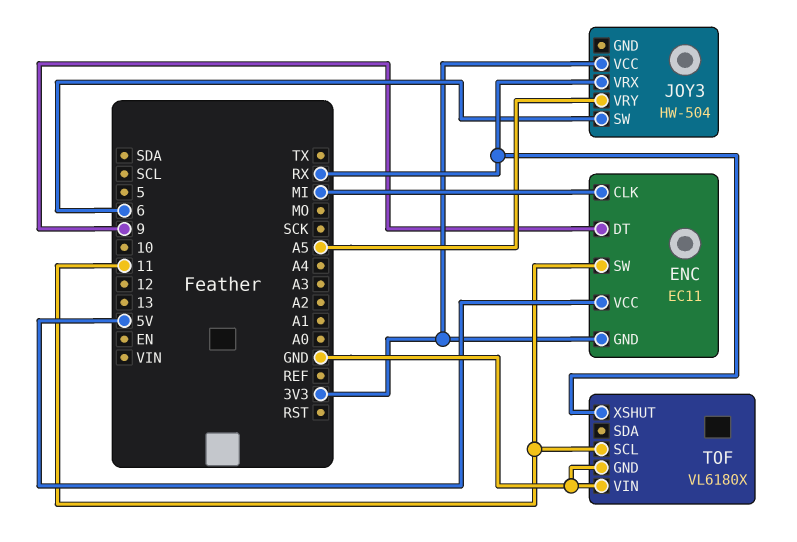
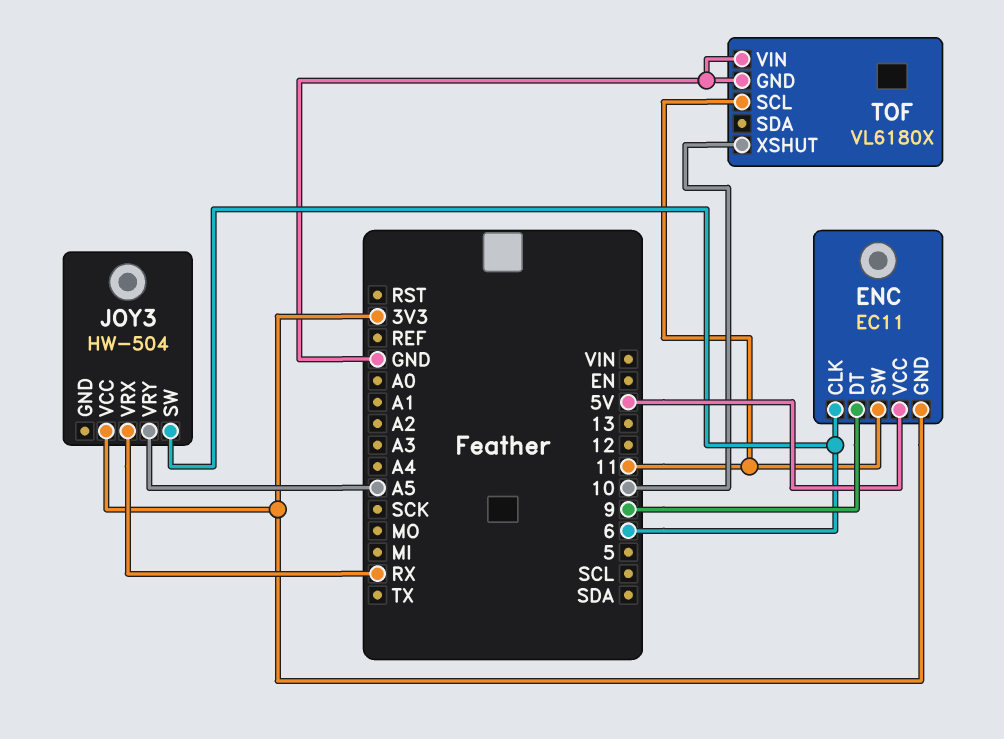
ENC pin CLK: MI -> 6
TOF pin XSHUT: RX -> 10

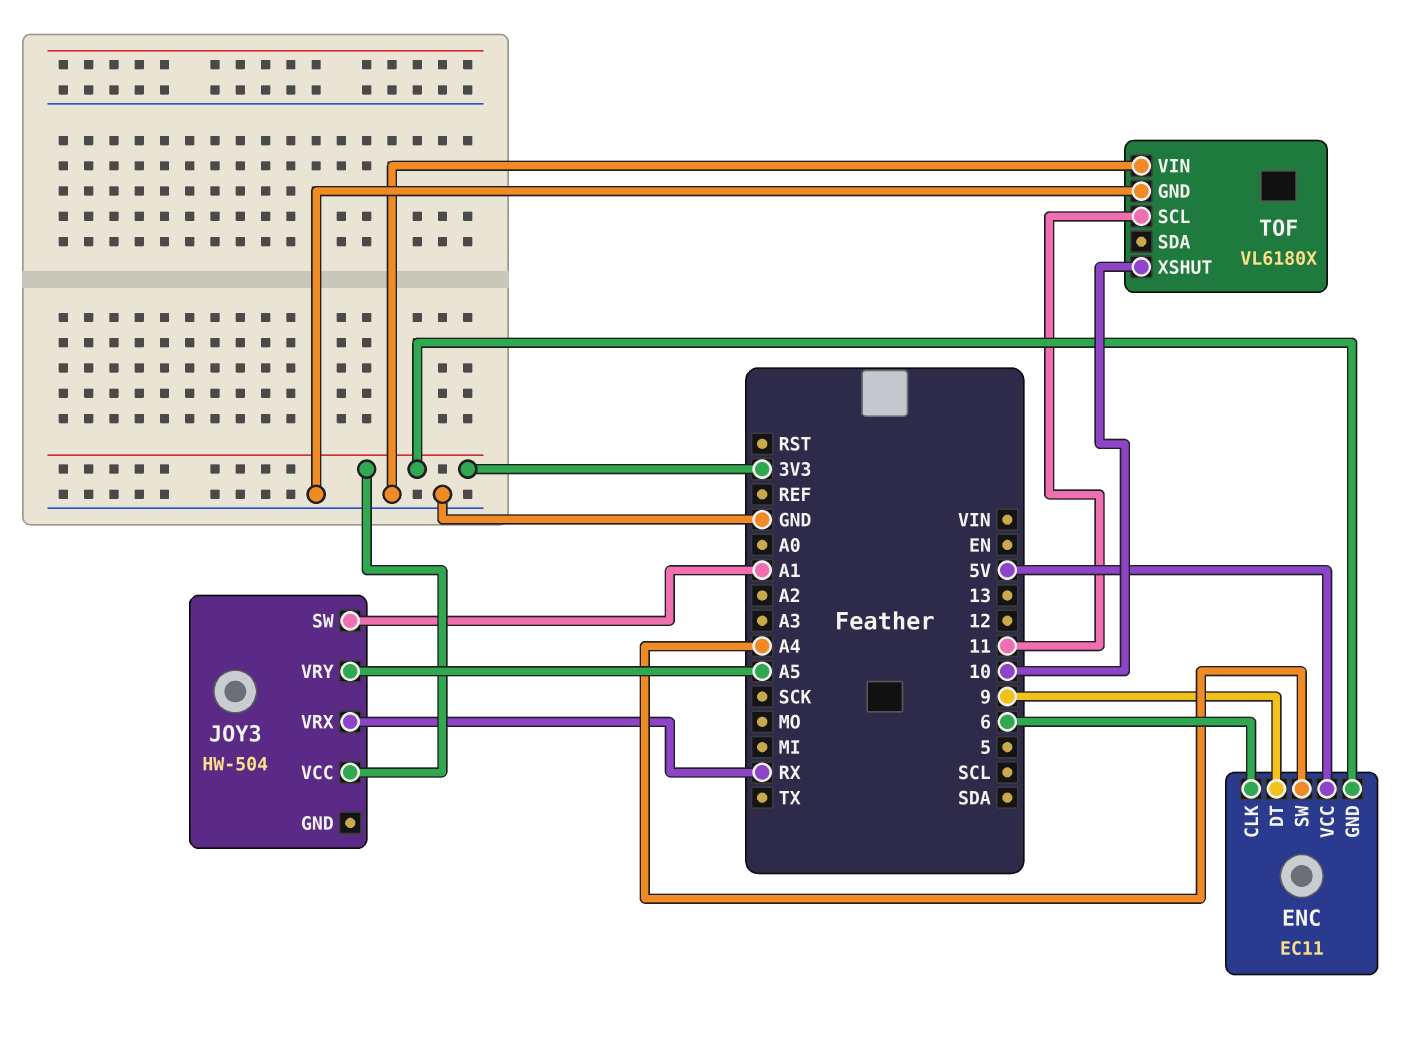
ENC pin SW: 11 -> A4
JOY3 pin SW: 6 -> A1

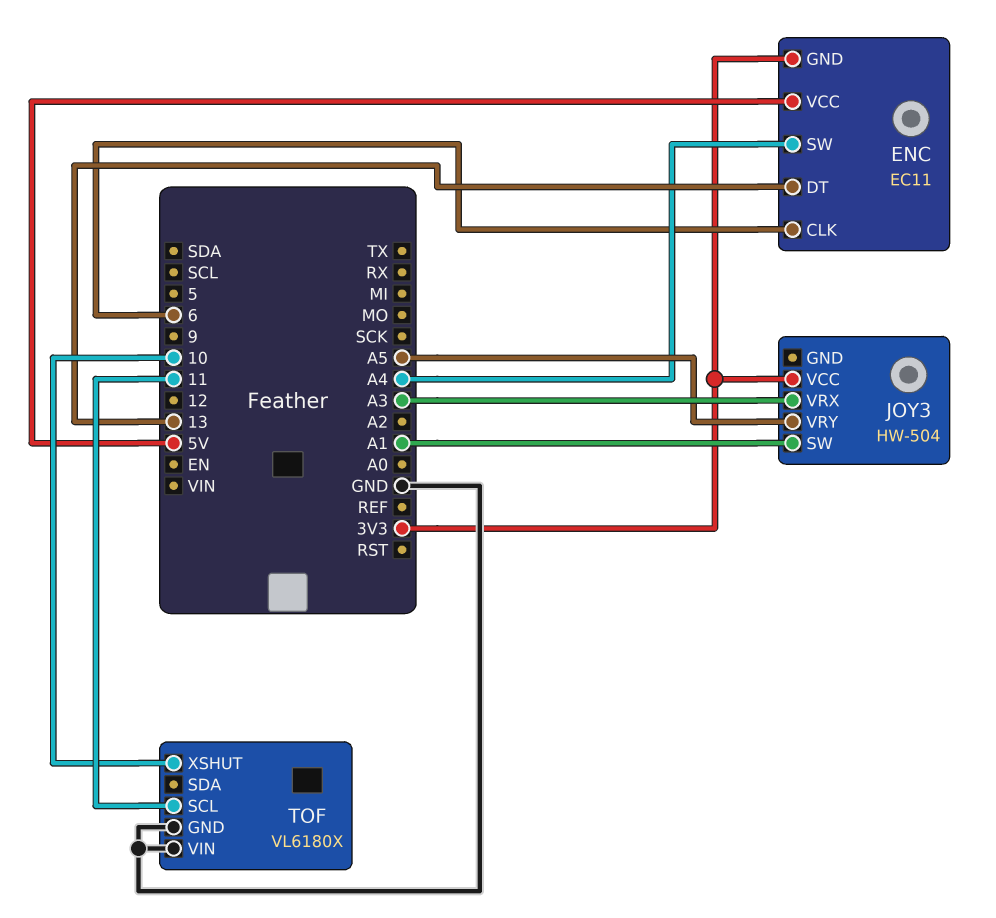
ENC pin DT: 9 -> 13
JOY3 pin VRX: RX -> A3

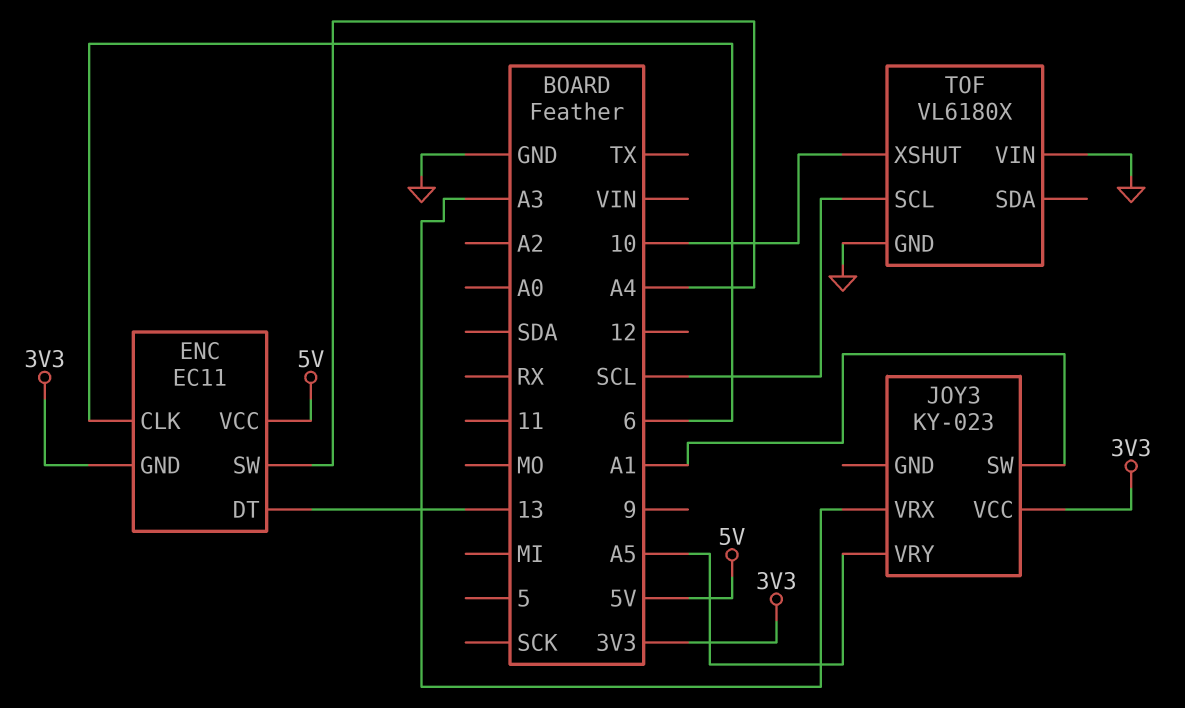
JOY3: HW-504 -> KY-023
TOF pin SCL: 11 -> SCL

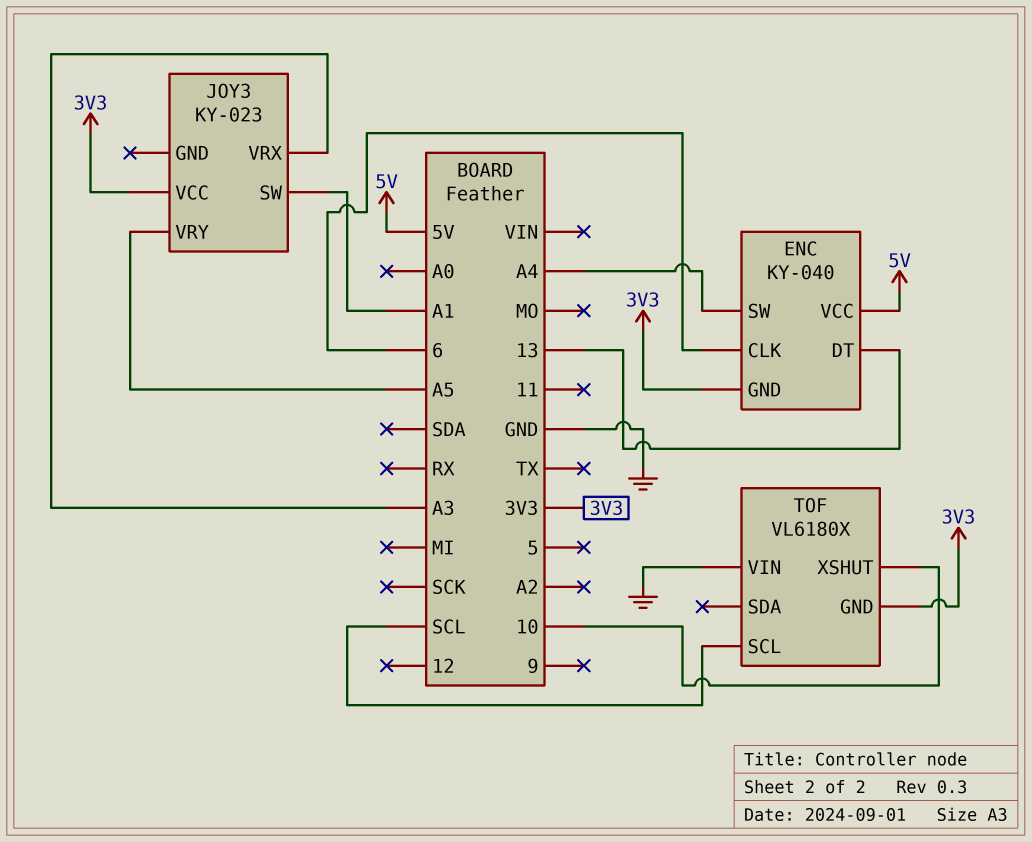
ENC: EC11 -> KY-040
TOF pin GND: GND -> 3V3

